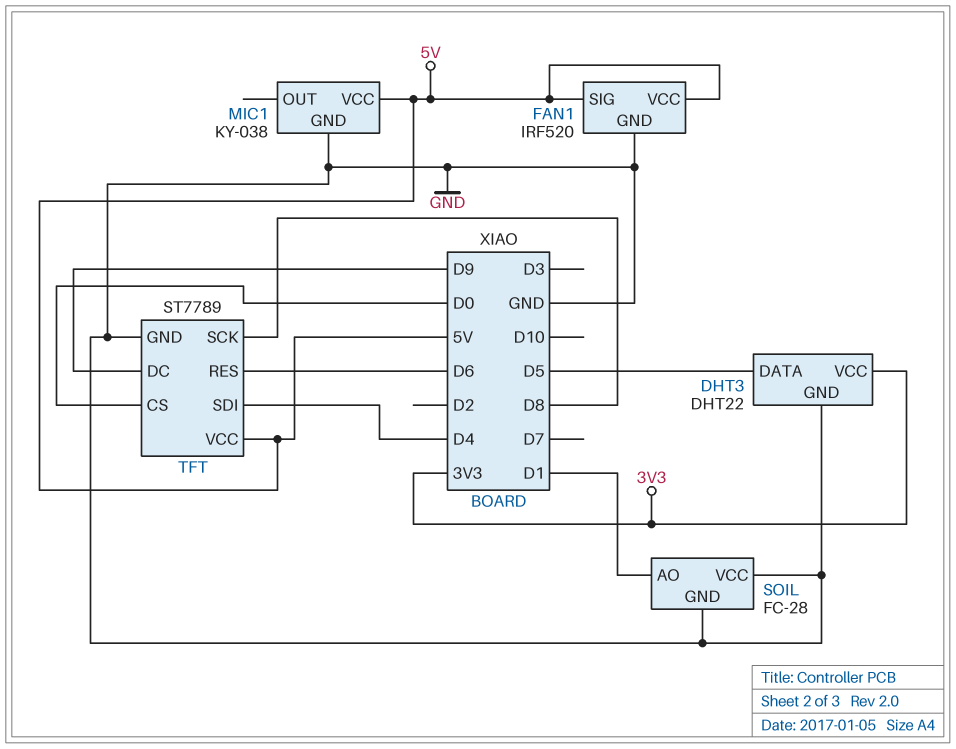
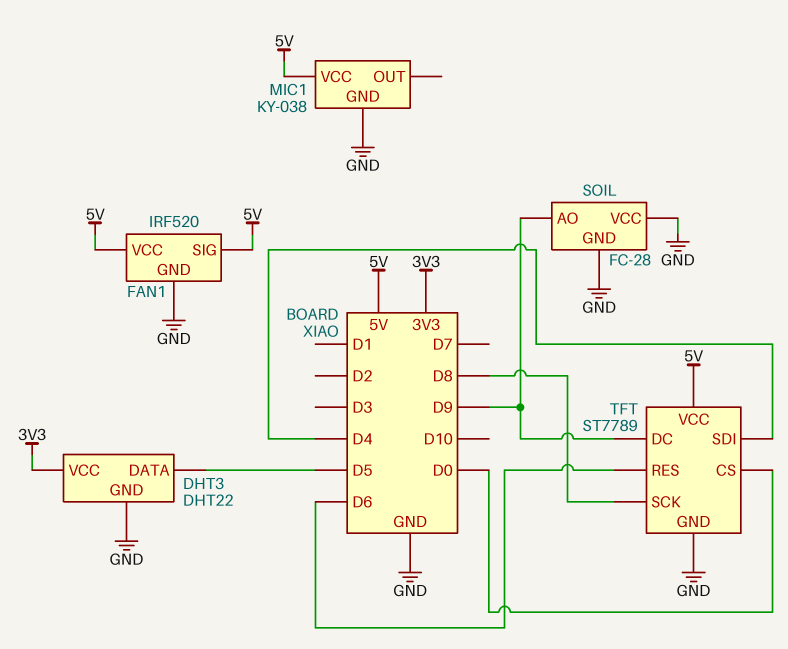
SOIL pin AO: D1 -> D9

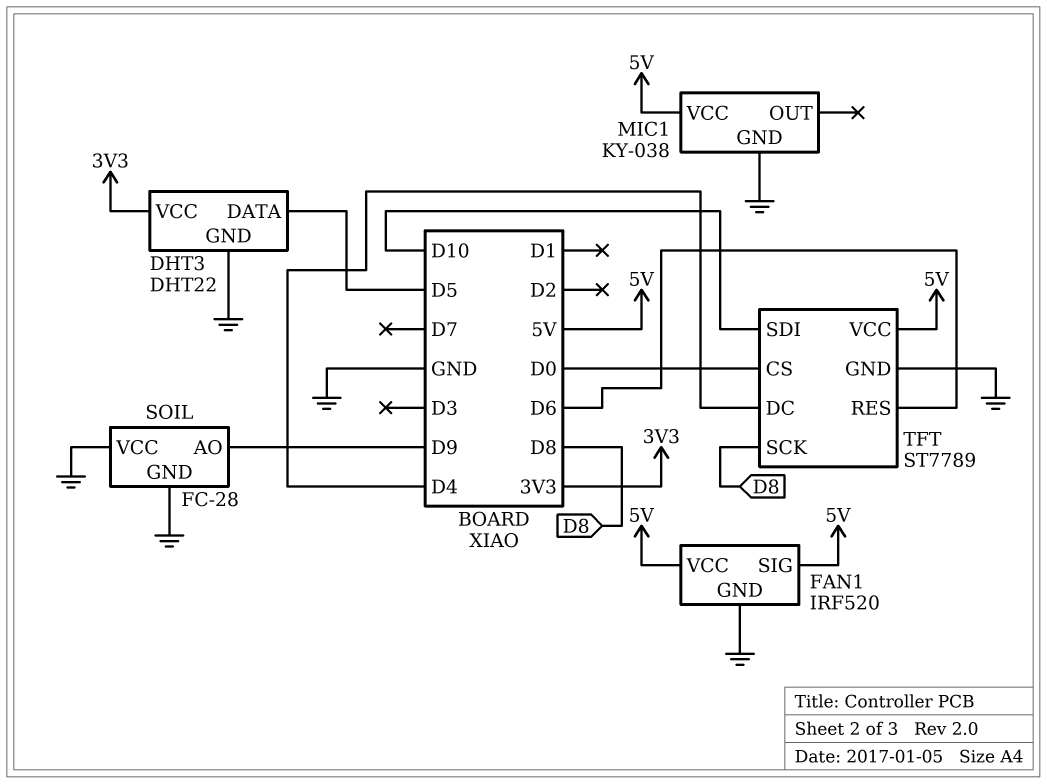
TFT pin DC: D9 -> D4
TFT pin SDI: D4 -> D10

